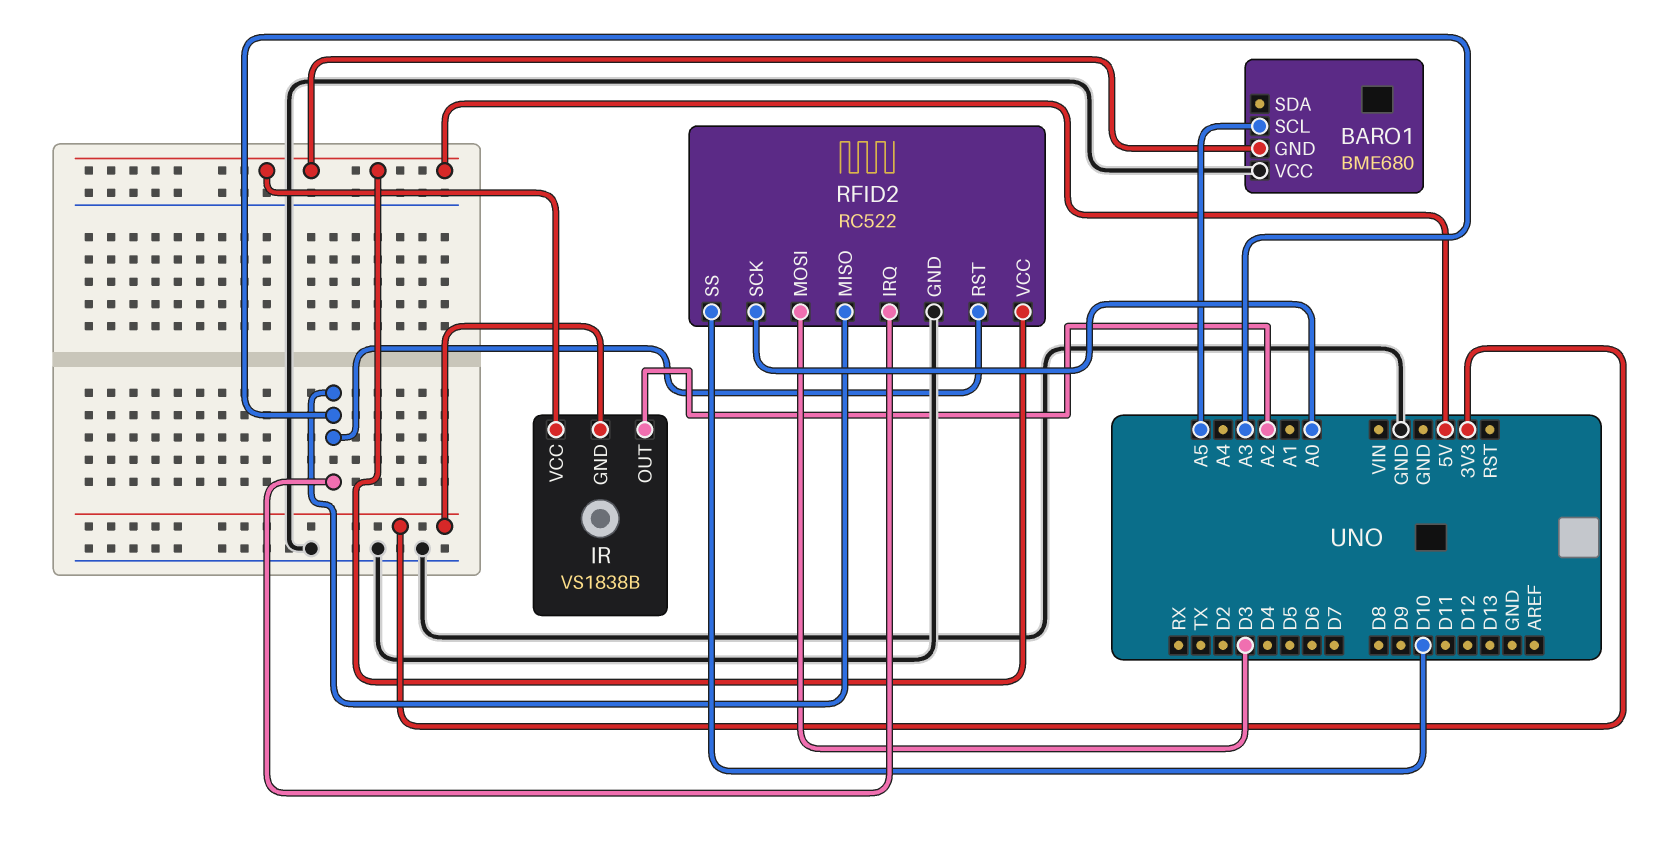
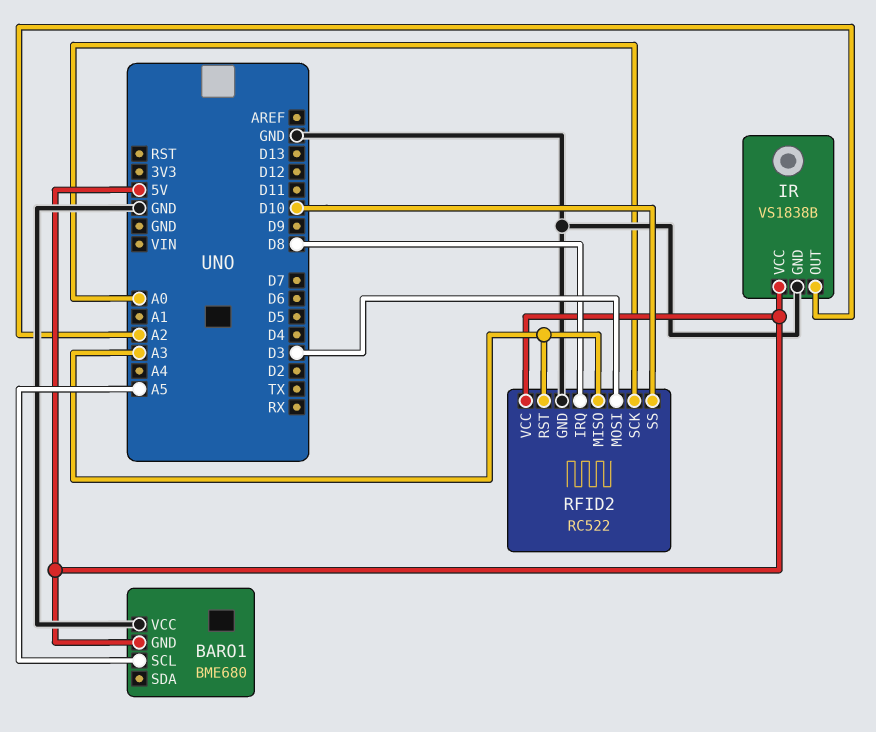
IR pin GND: 3V3 -> GND
RFID2 pin IRQ: A3 -> D8

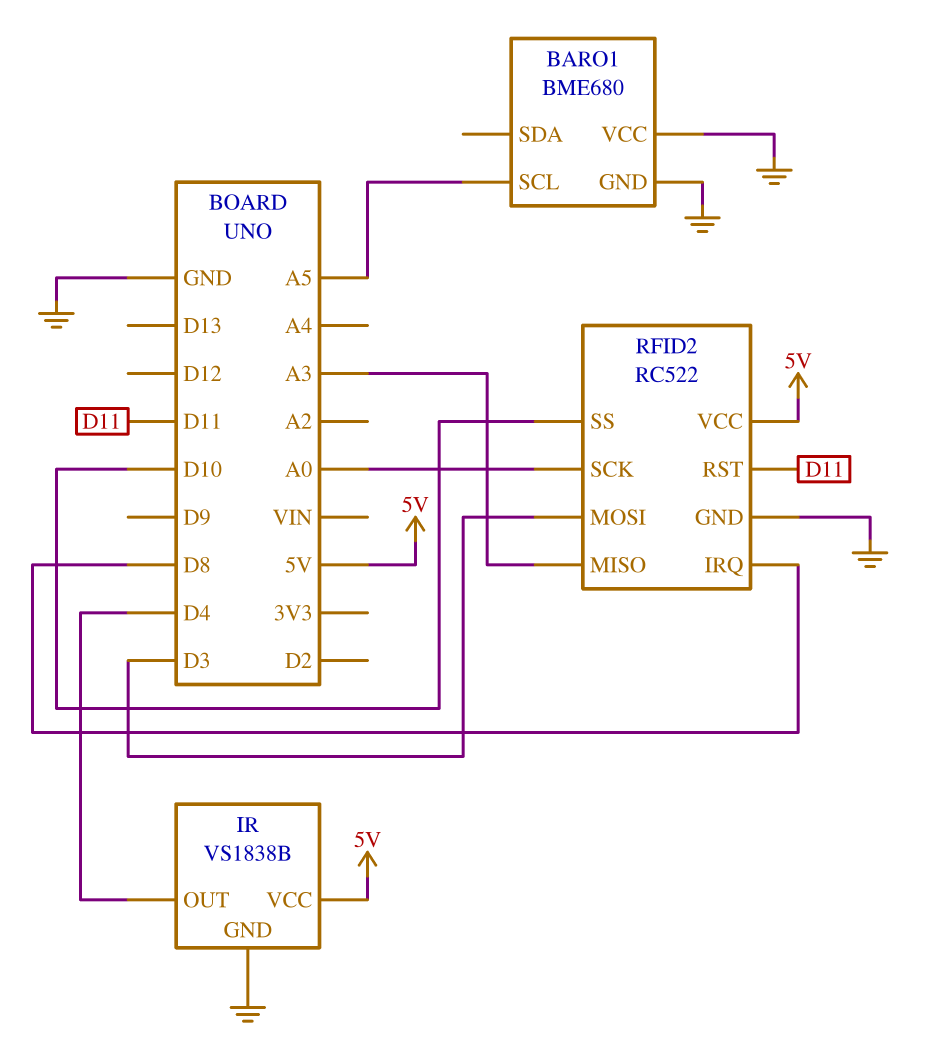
BARO1 pin GND: 5V -> GND
IR pin OUT: A2 -> D4
RFID2 pin RST: A3 -> D11

